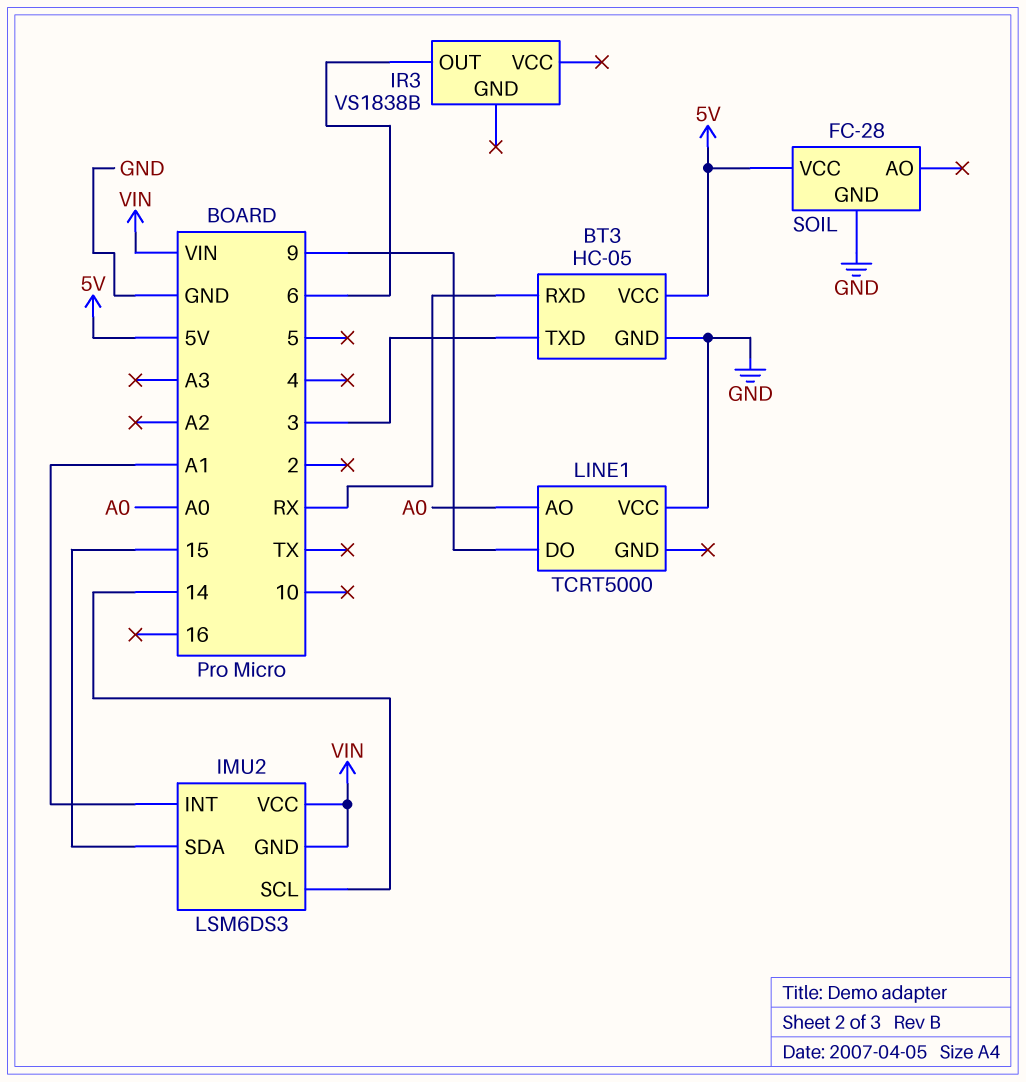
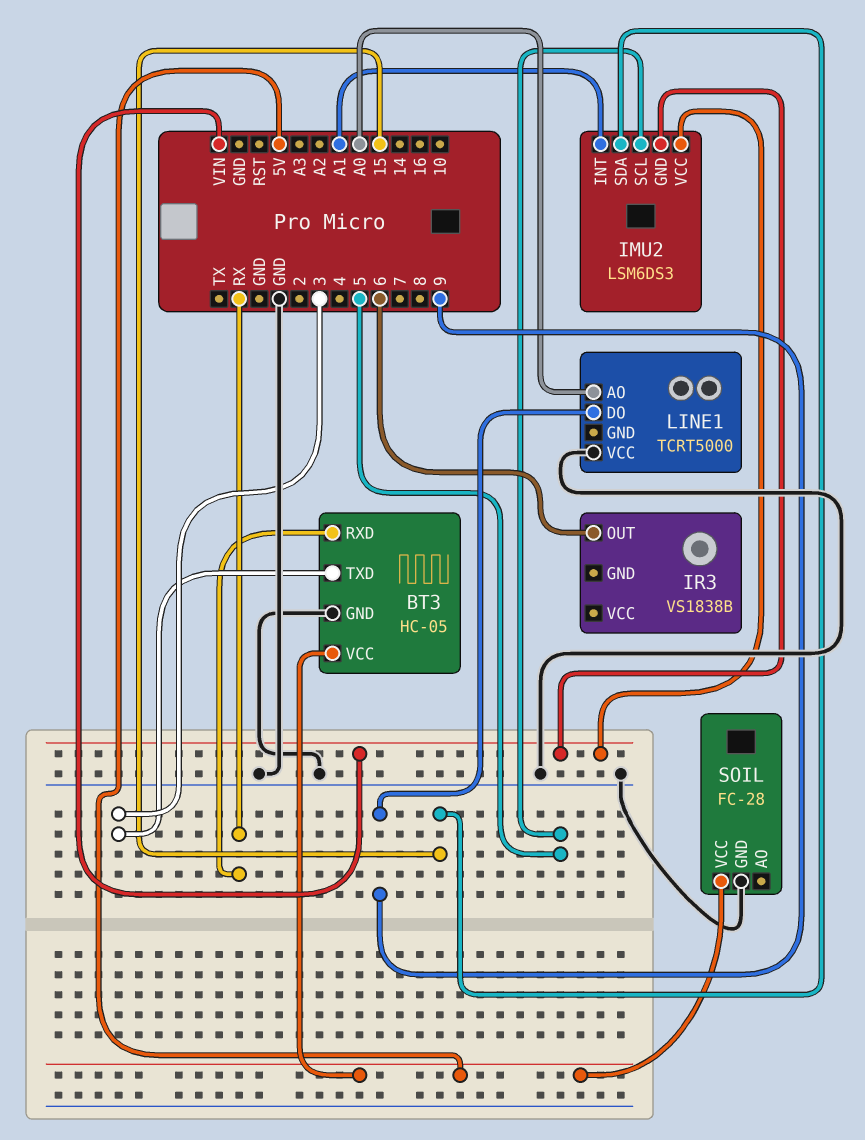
IMU2 pin SCL: 14 -> 5

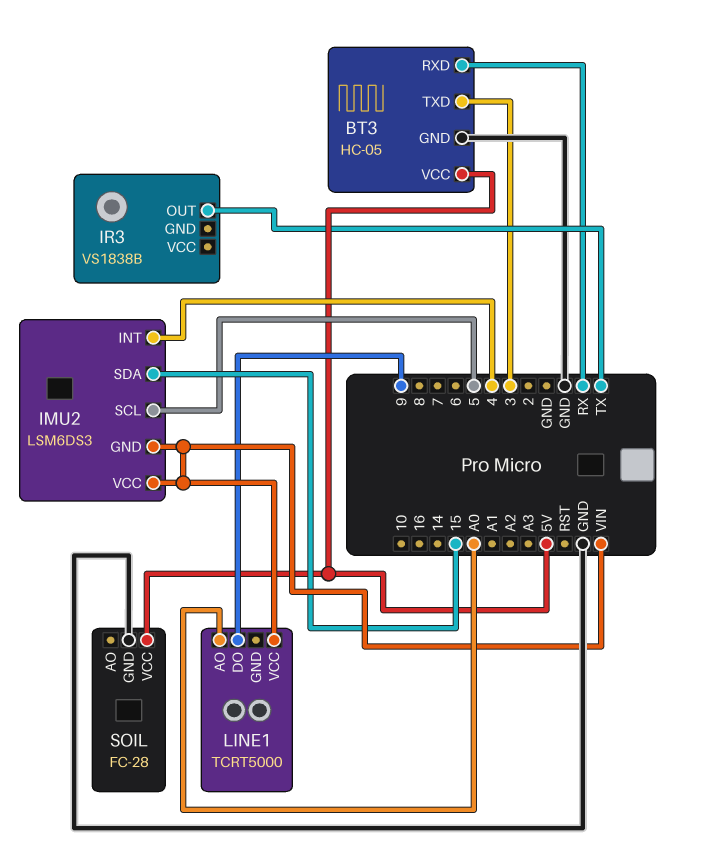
IMU2 pin INT: A1 -> 4
IR3 pin OUT: 6 -> TX
LINE1 pin VCC: GND -> VIN

